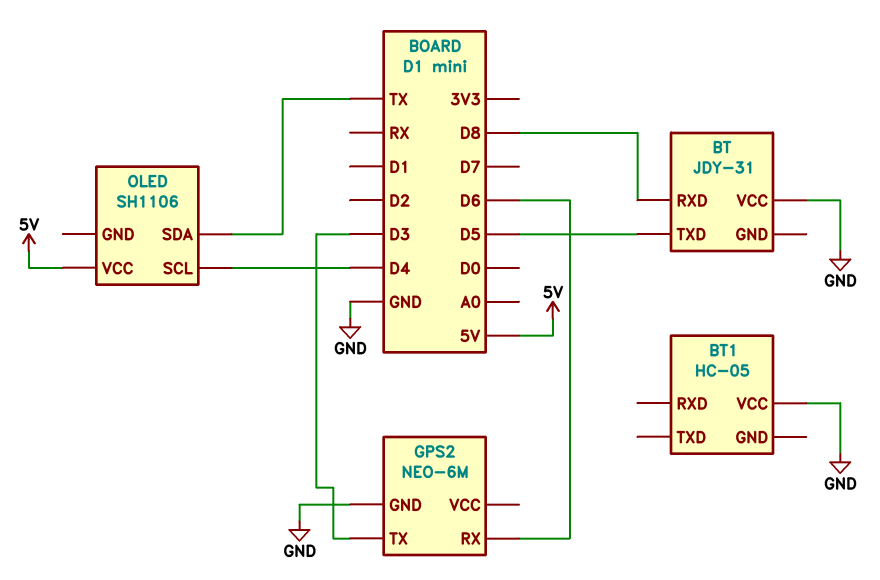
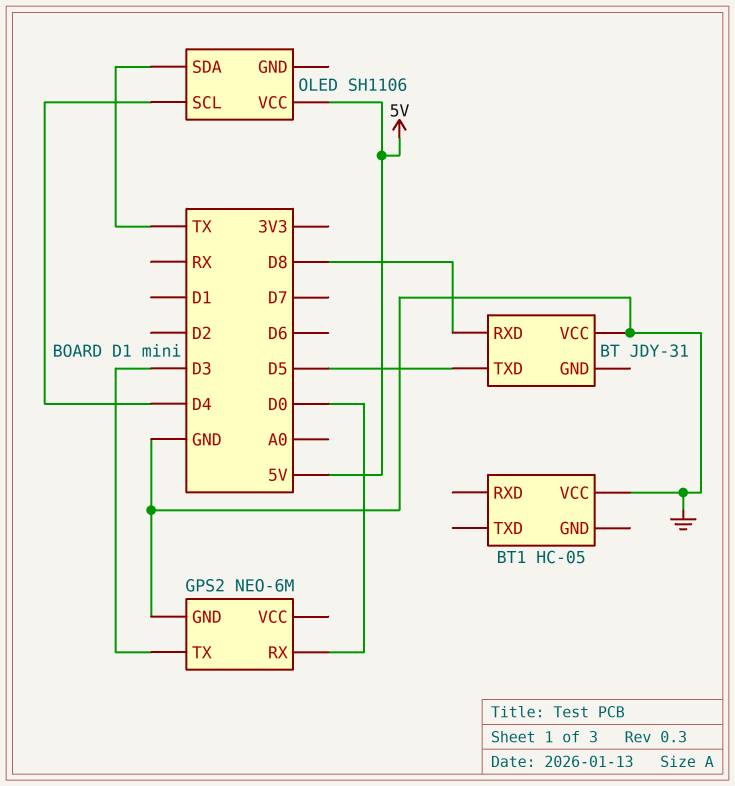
GPS2 pin RX: D6 -> D0

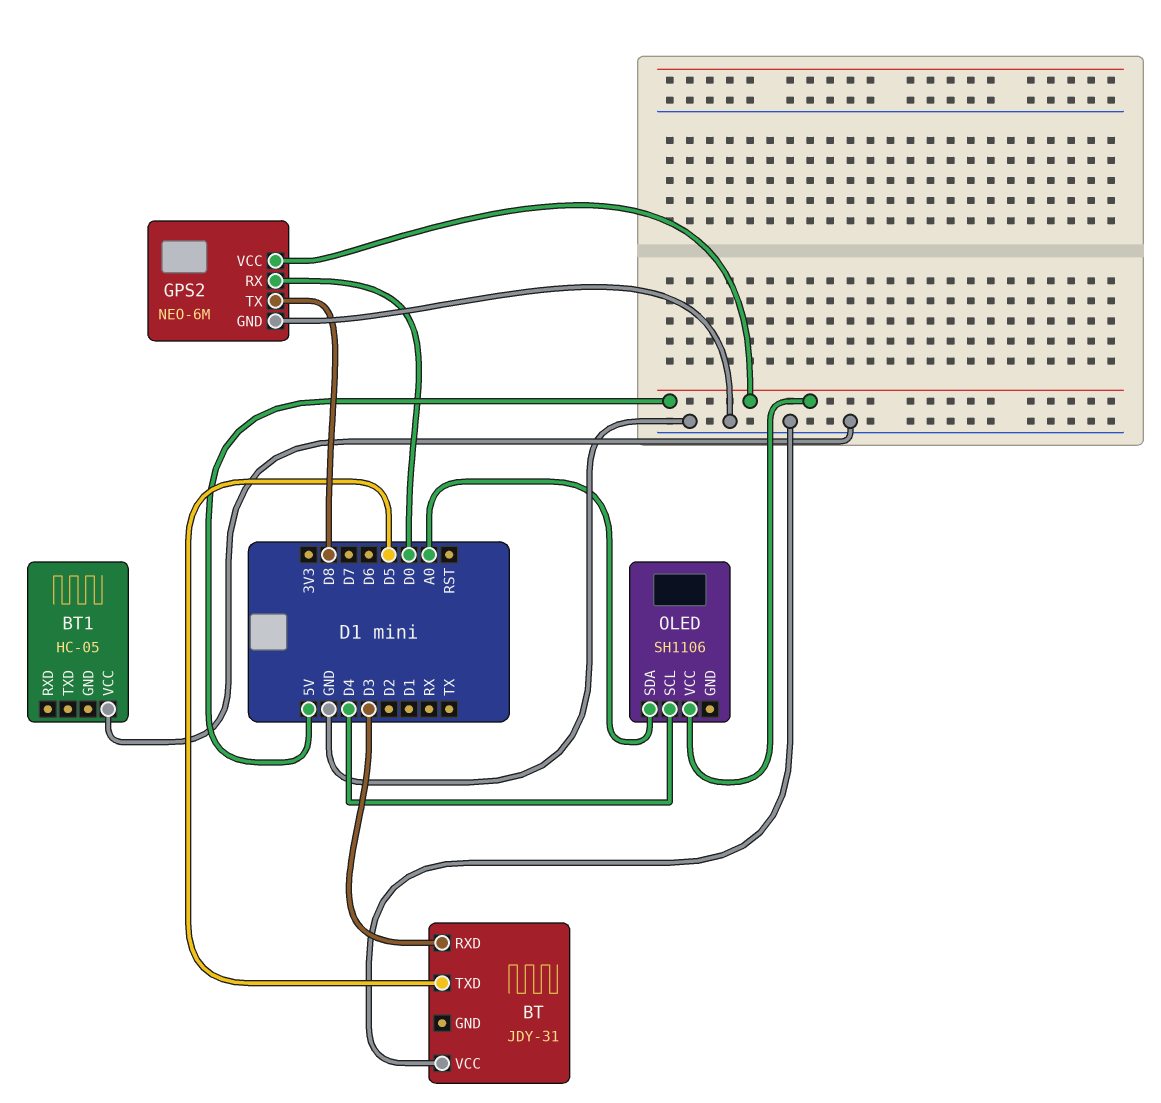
BT pin RXD: D8 -> D3
GPS2 pin TX: D3 -> D8
GPS2 pin VCC: none -> 5V
OLED pin SDA: TX -> A0

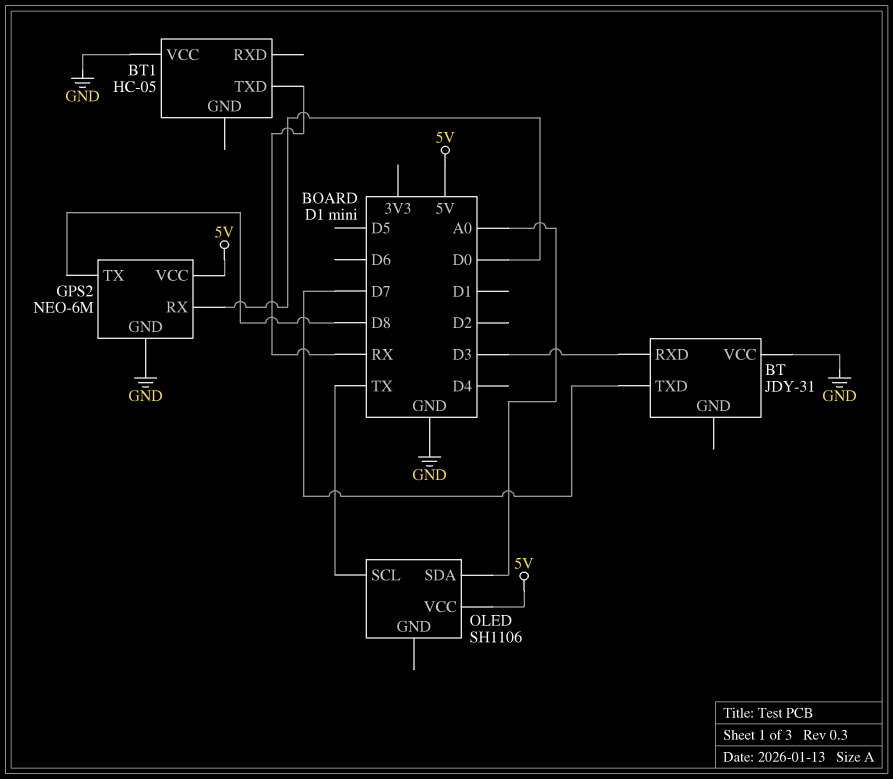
BT pin TXD: D5 -> D7
BT1 pin TXD: none -> RX
OLED pin SCL: D4 -> TX

